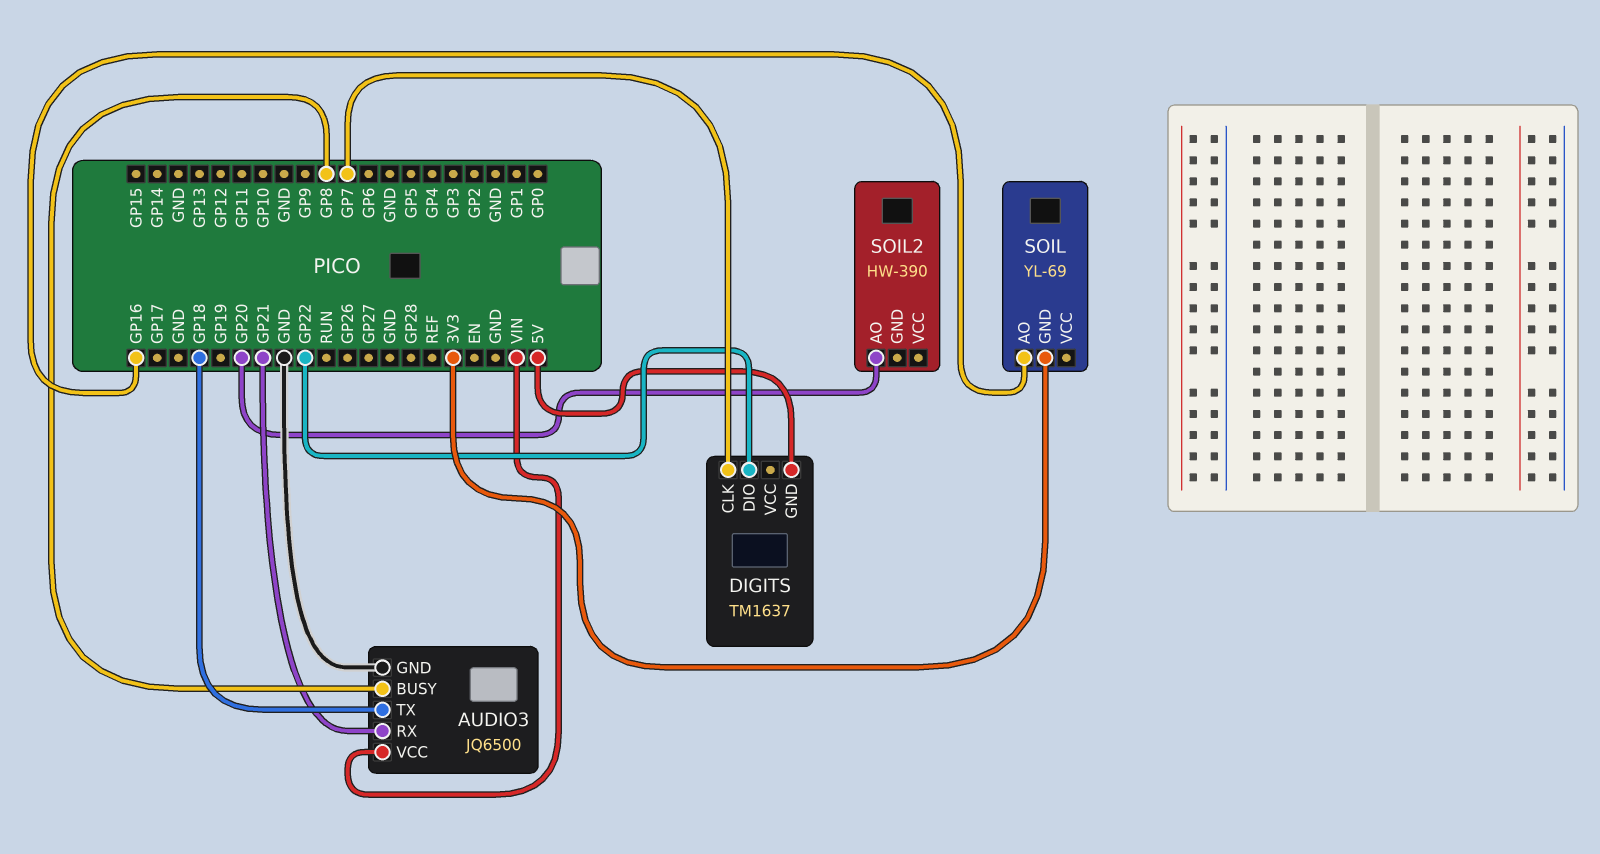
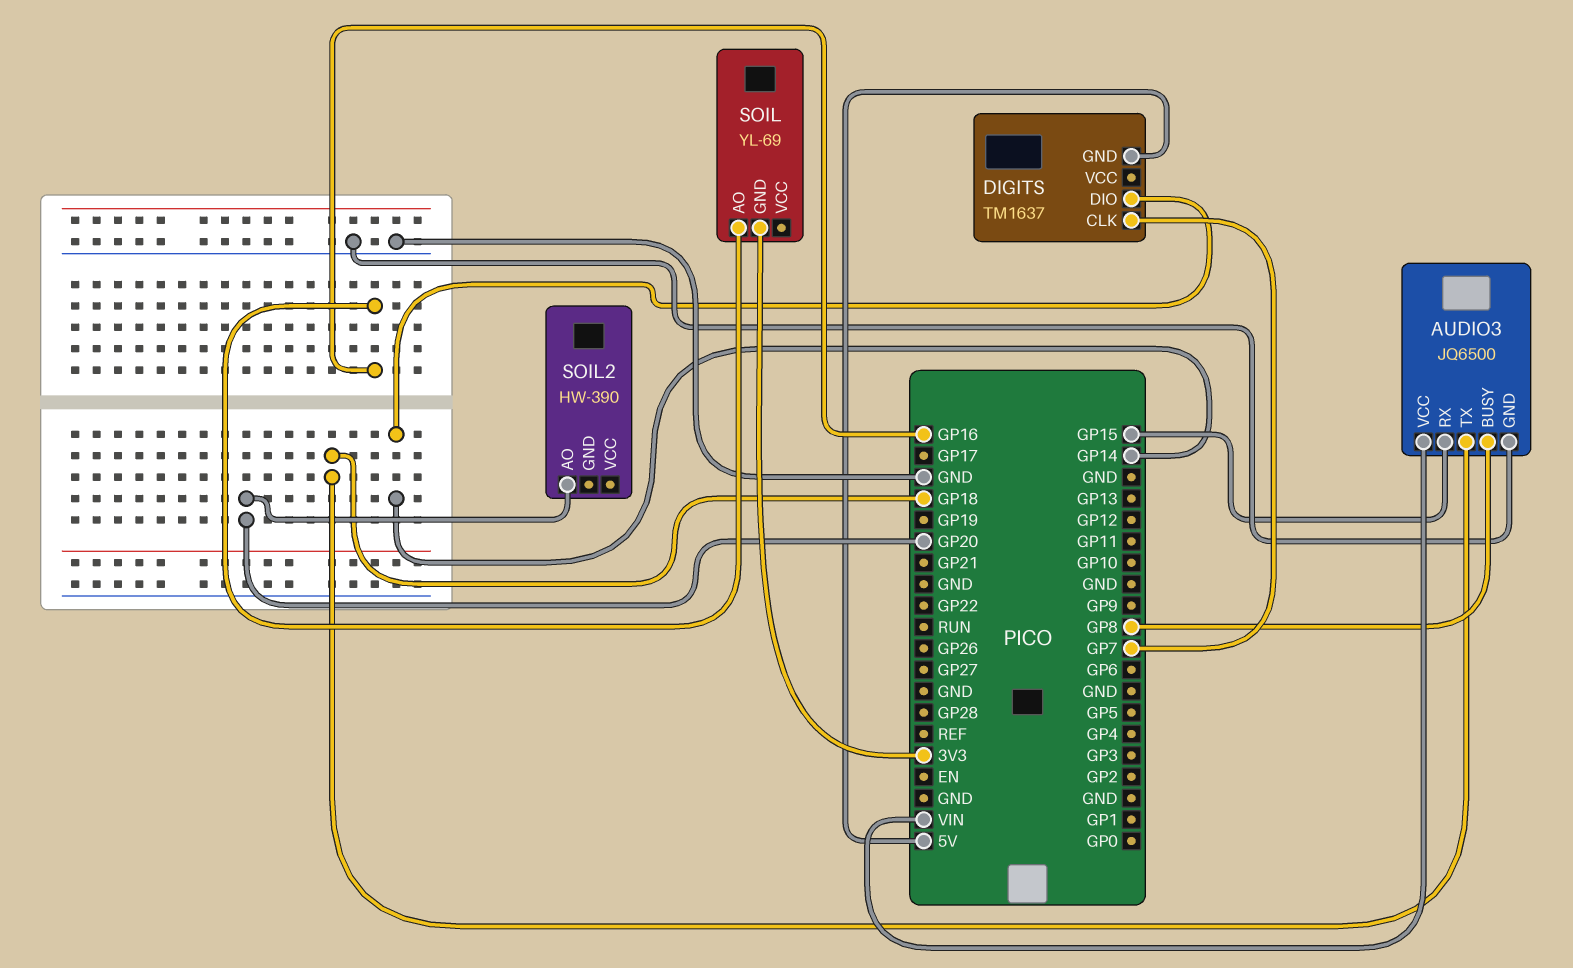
AUDIO3 pin RX: GP21 -> GP15
DIGITS pin DIO: GP22 -> GP14

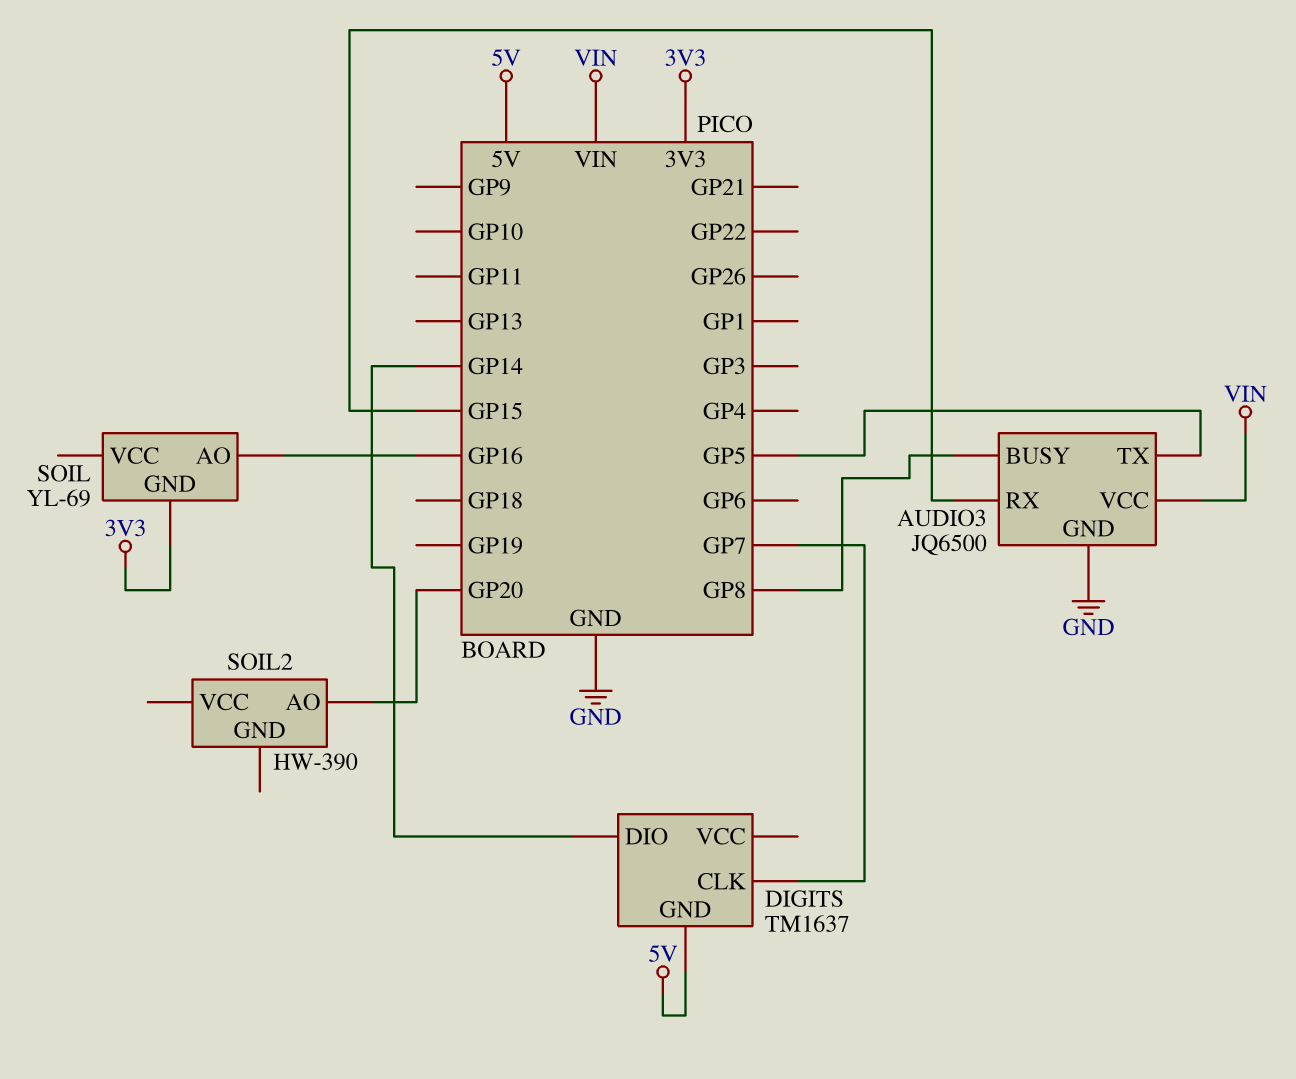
AUDIO3 pin TX: GP18 -> GP5

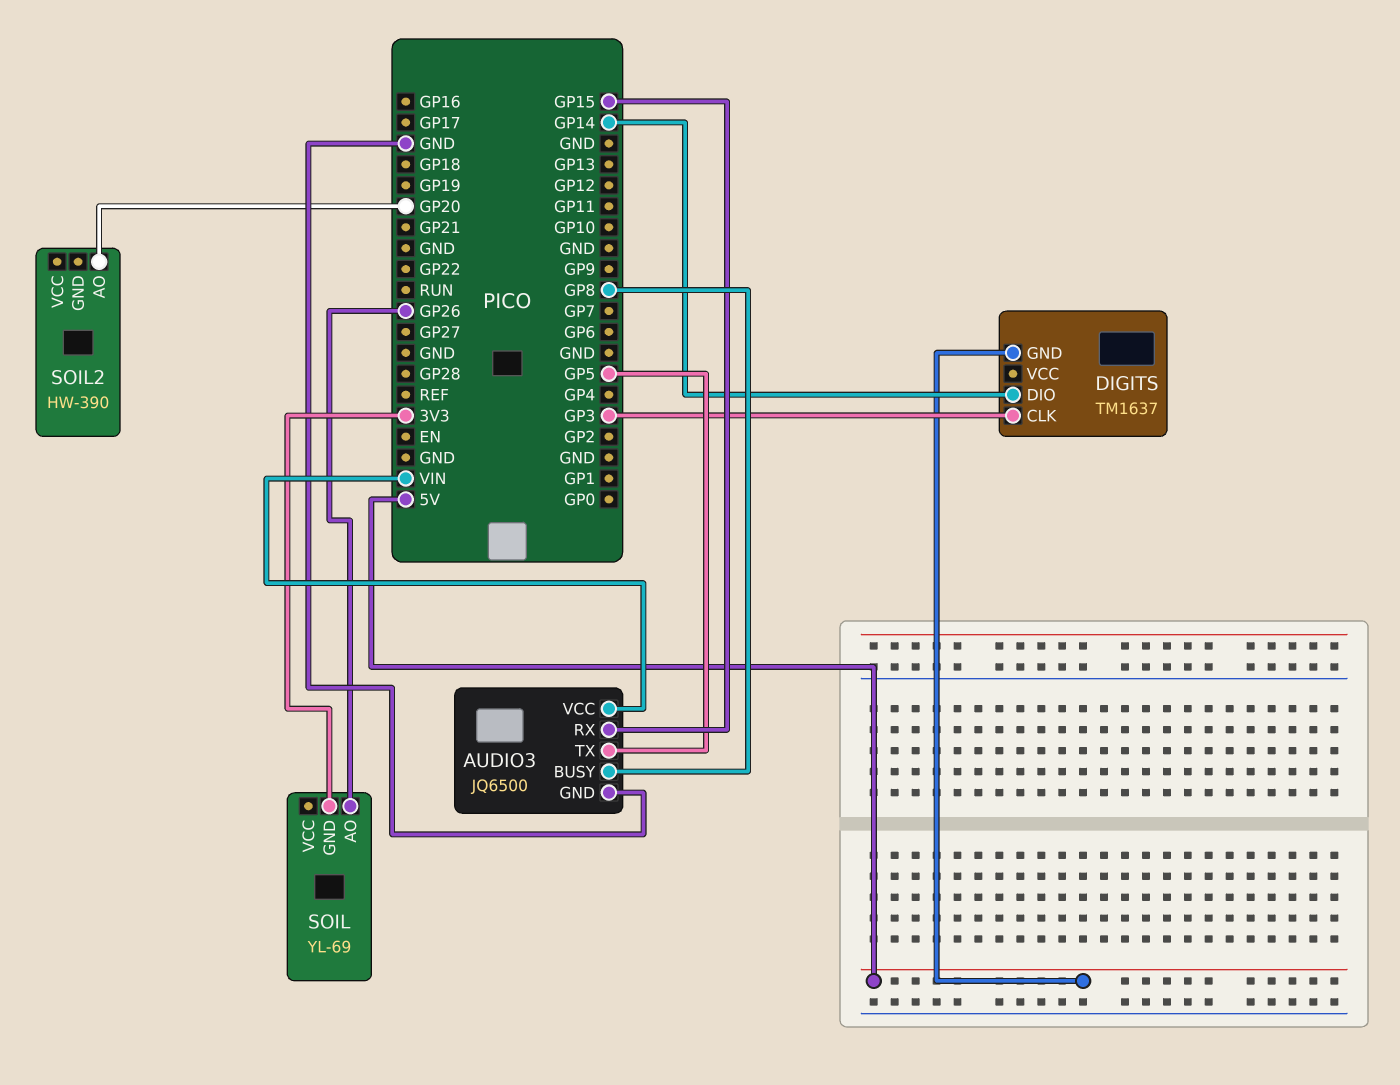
DIGITS pin CLK: GP7 -> GP3
SOIL pin AO: GP16 -> GP26

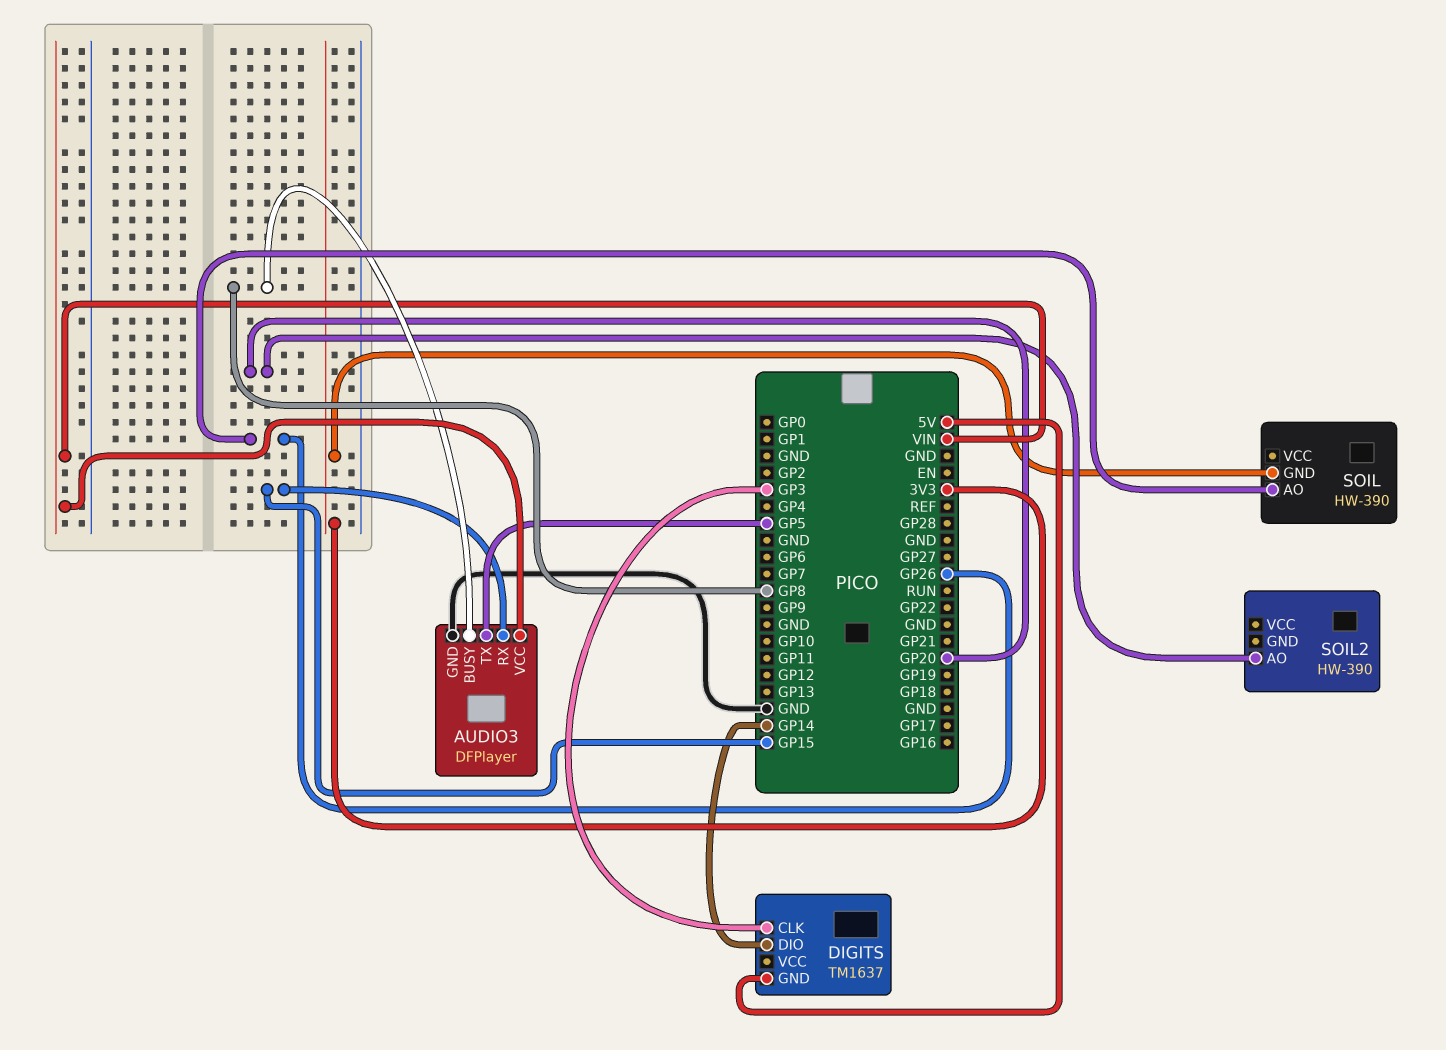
AUDIO3: JQ6500 -> DFPlayer
SOIL: YL-69 -> HW-390

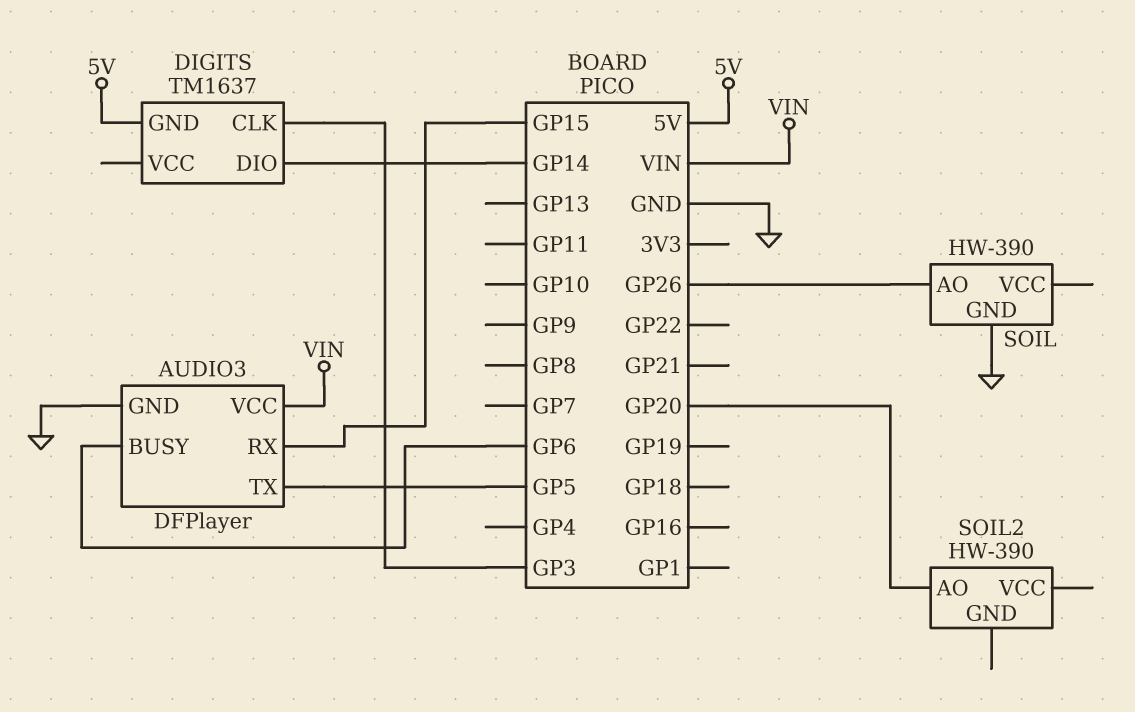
AUDIO3 pin BUSY: GP8 -> GP6
SOIL pin GND: 3V3 -> GND

